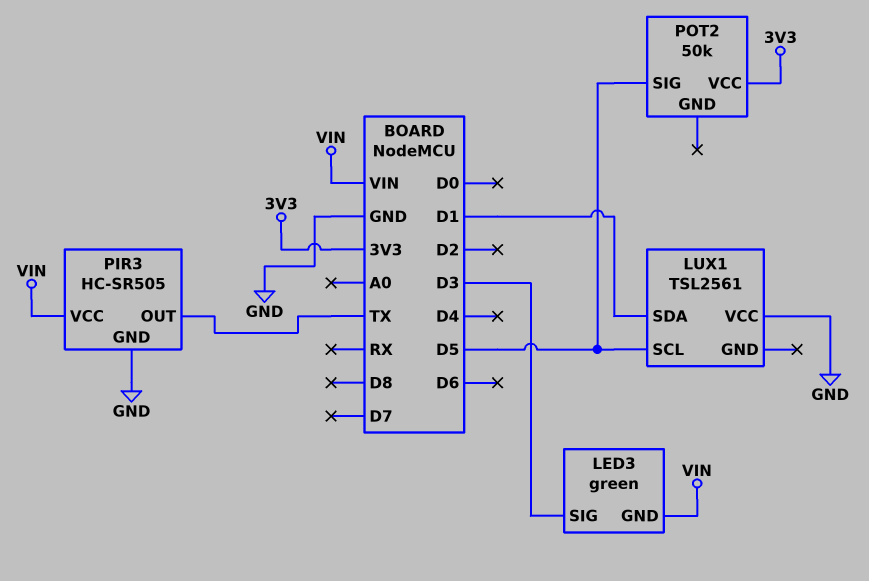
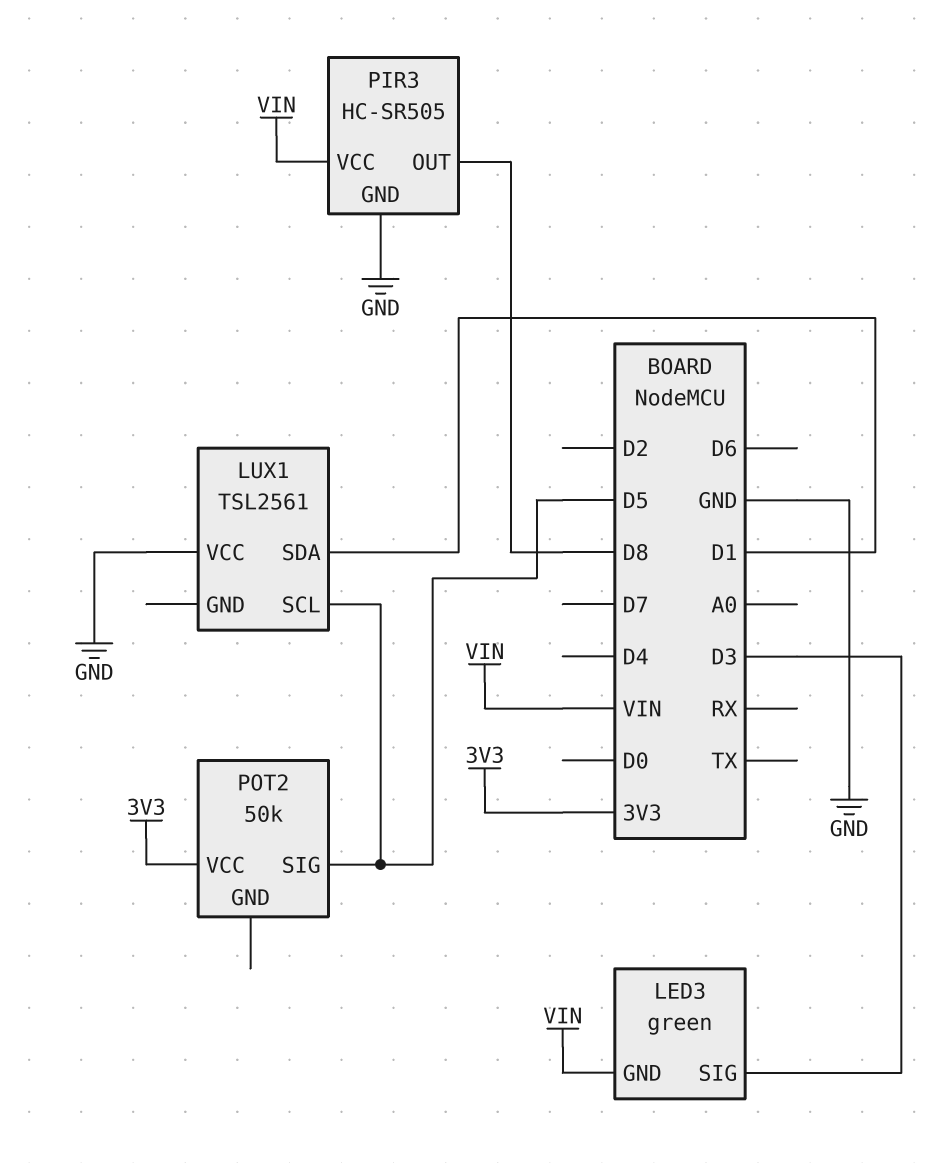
PIR3 pin OUT: TX -> D8

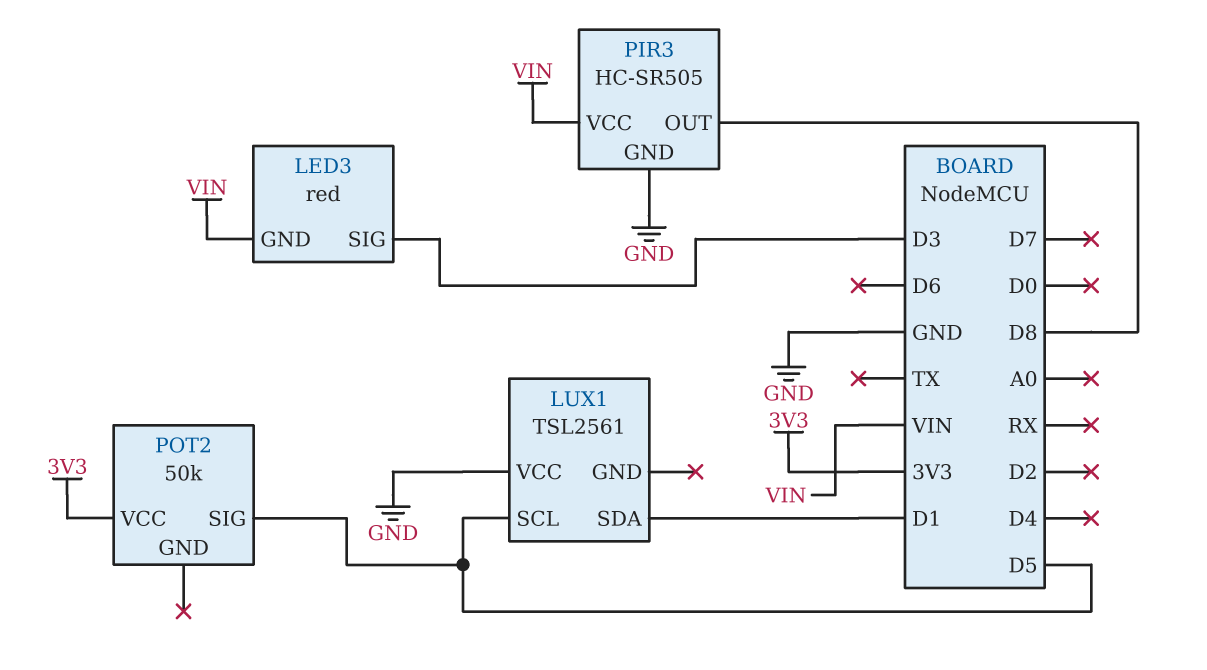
LED3: green -> red

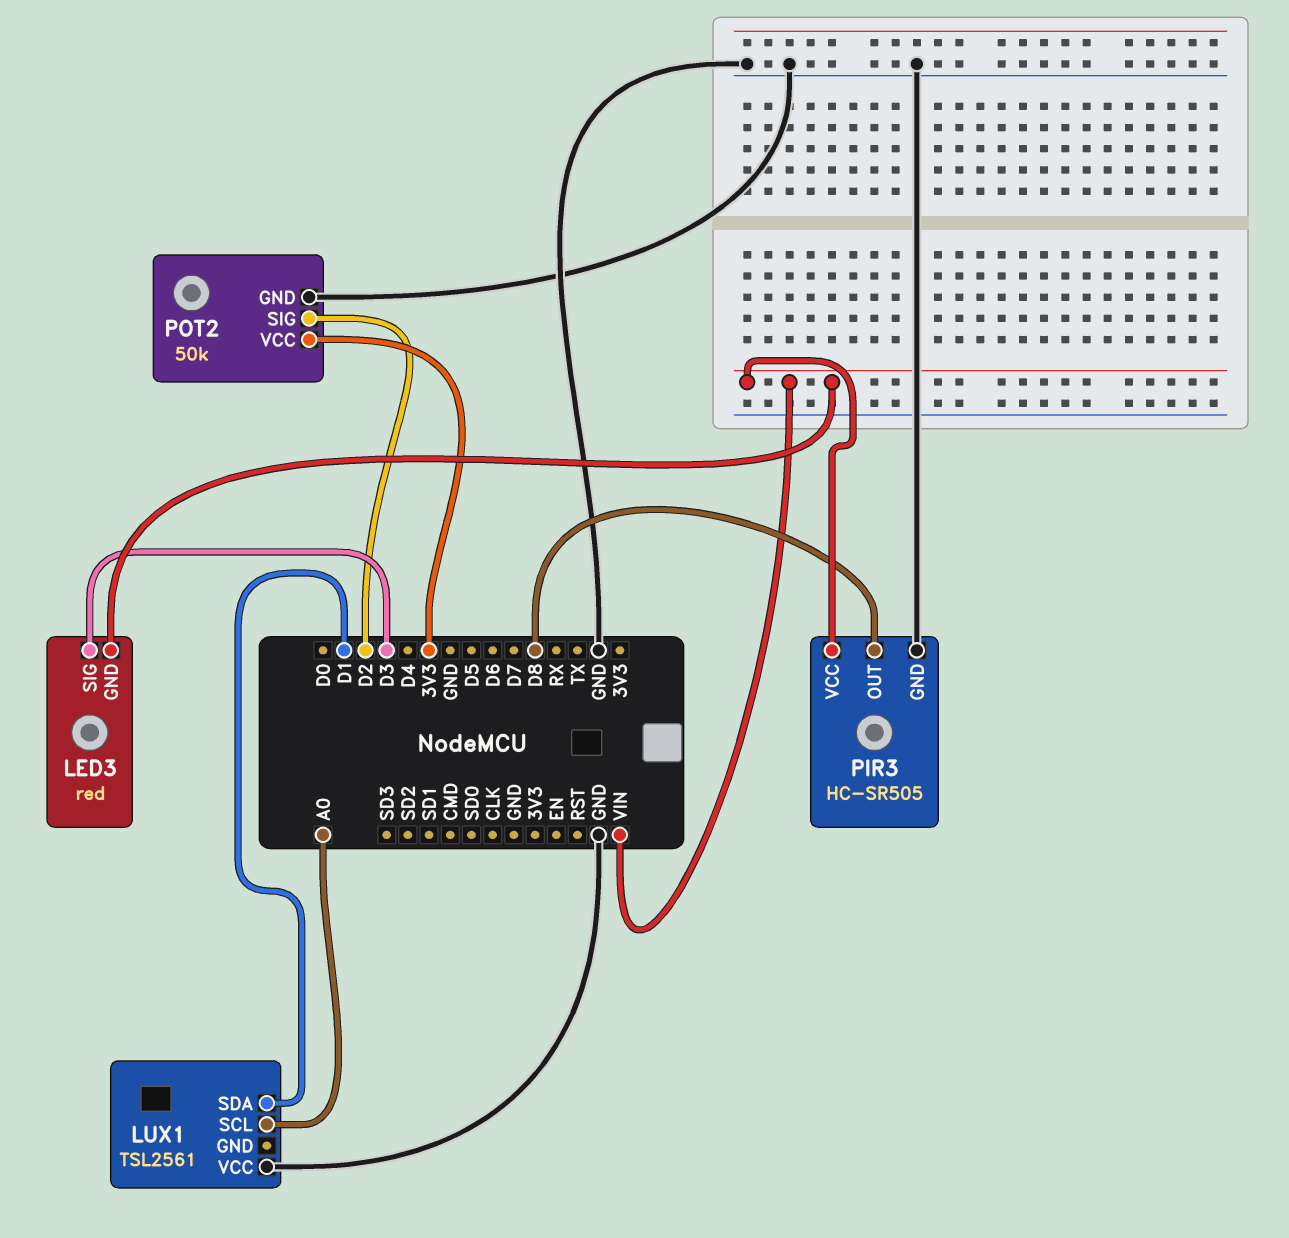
LUX1 pin SCL: D5 -> A0
POT2 pin GND: none -> GND
POT2 pin SIG: D5 -> D2

